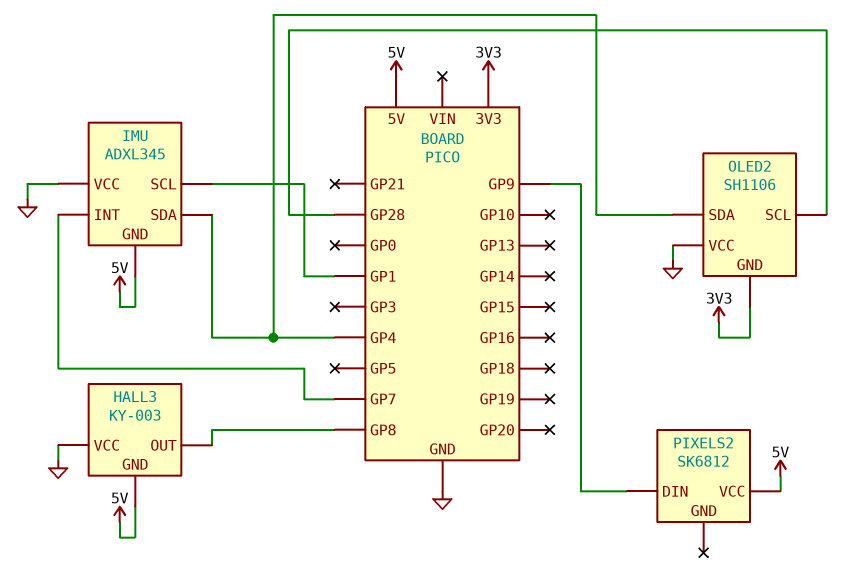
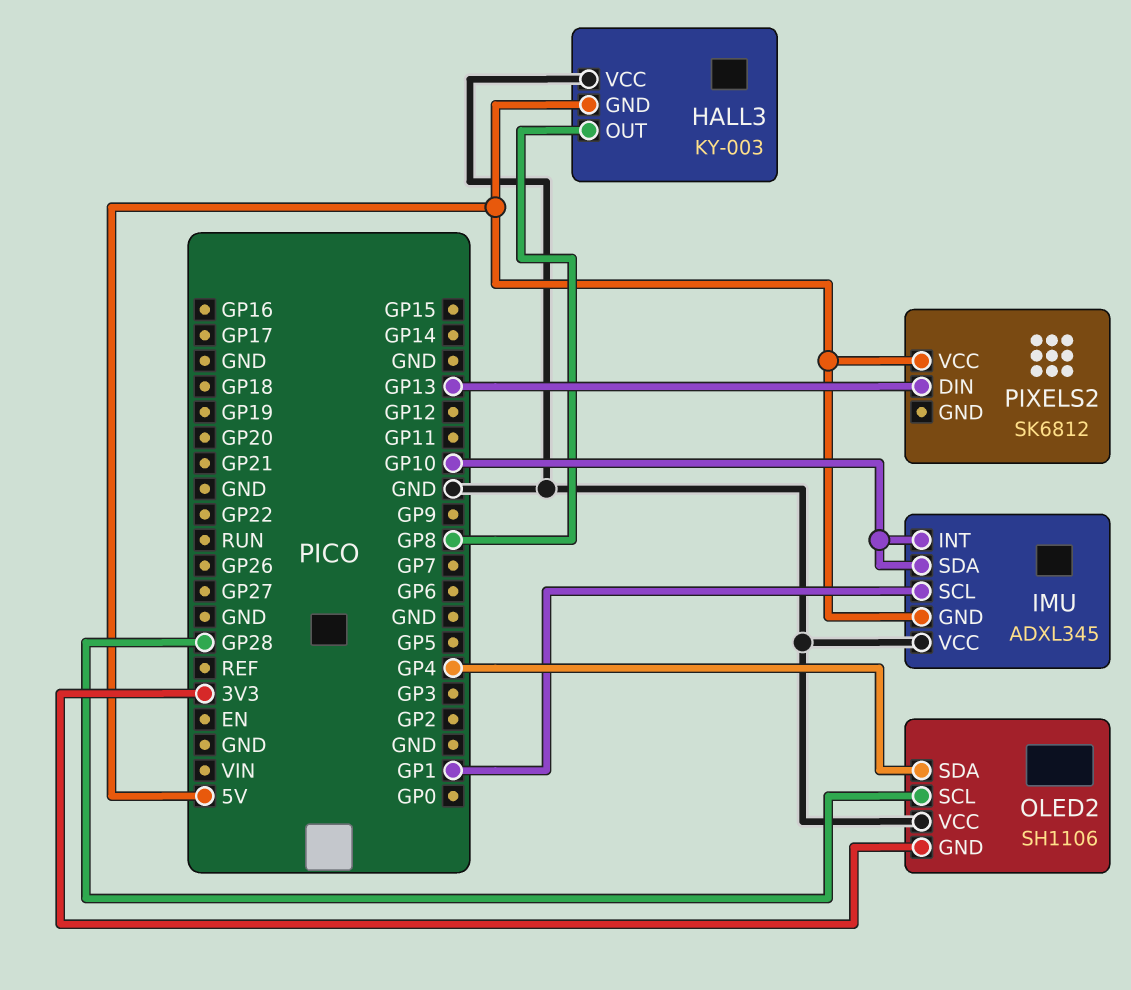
IMU pin INT: GP7 -> GP10
IMU pin SDA: GP4 -> GP10
PIXELS2 pin DIN: GP9 -> GP13

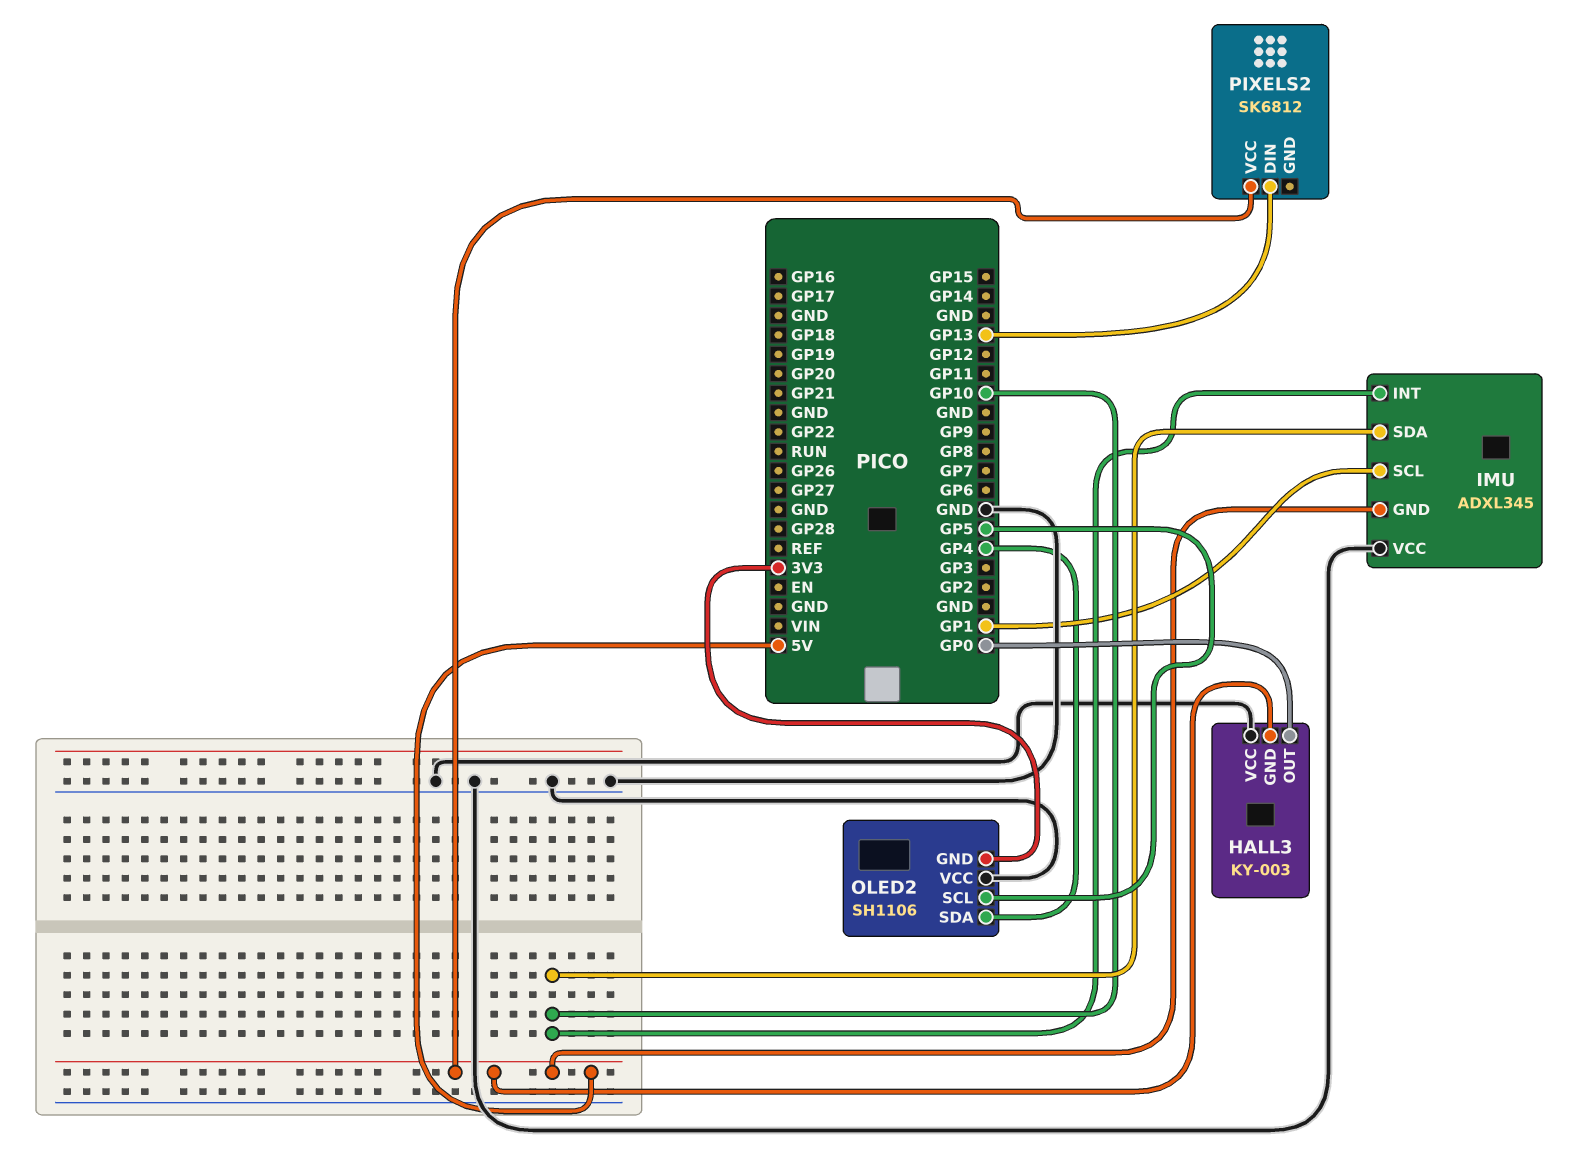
HALL3 pin OUT: GP8 -> GP0
OLED2 pin SCL: GP28 -> GP5

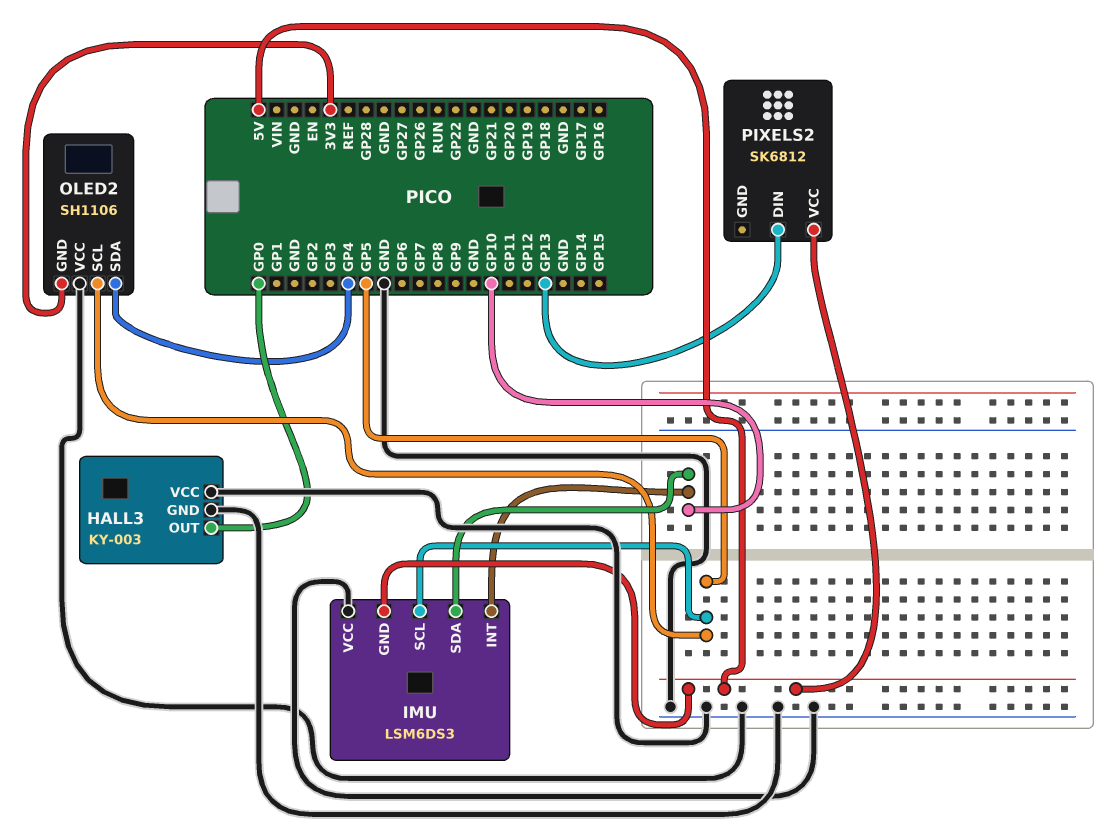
HALL3 pin GND: 5V -> GND
IMU: ADXL345 -> LSM6DS3
IMU pin SCL: GP1 -> GP5

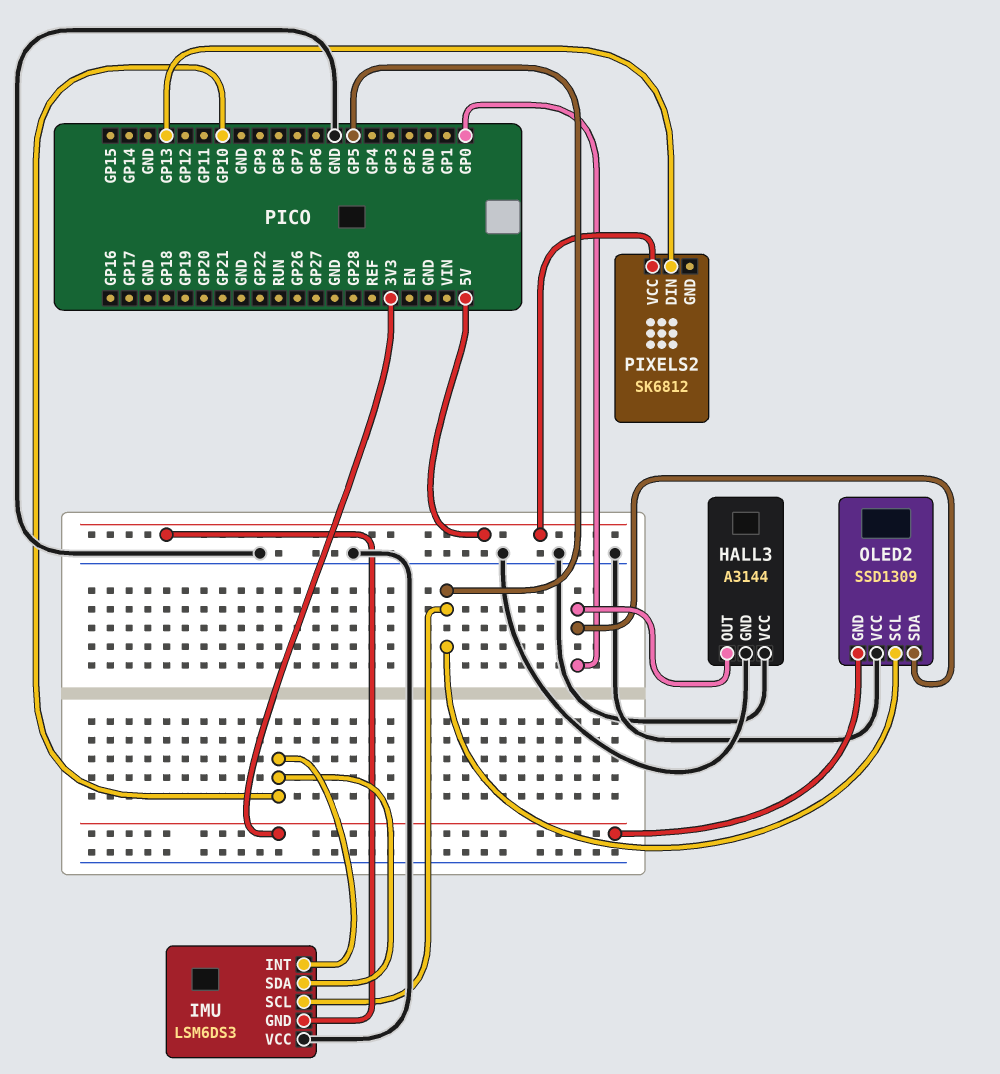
HALL3: KY-003 -> A3144
OLED2: SH1106 -> SSD1309
OLED2 pin SDA: GP4 -> GP0

